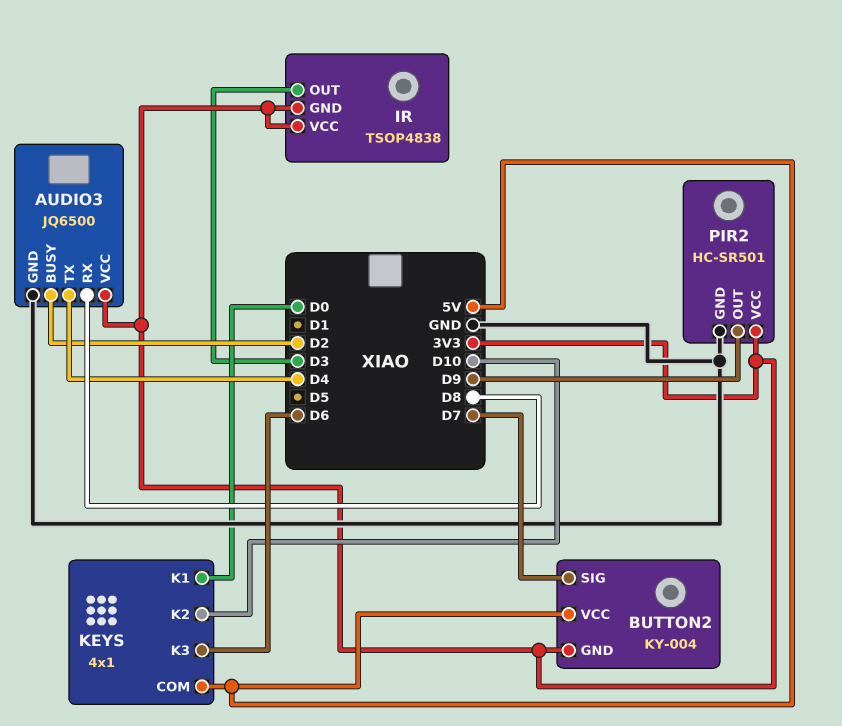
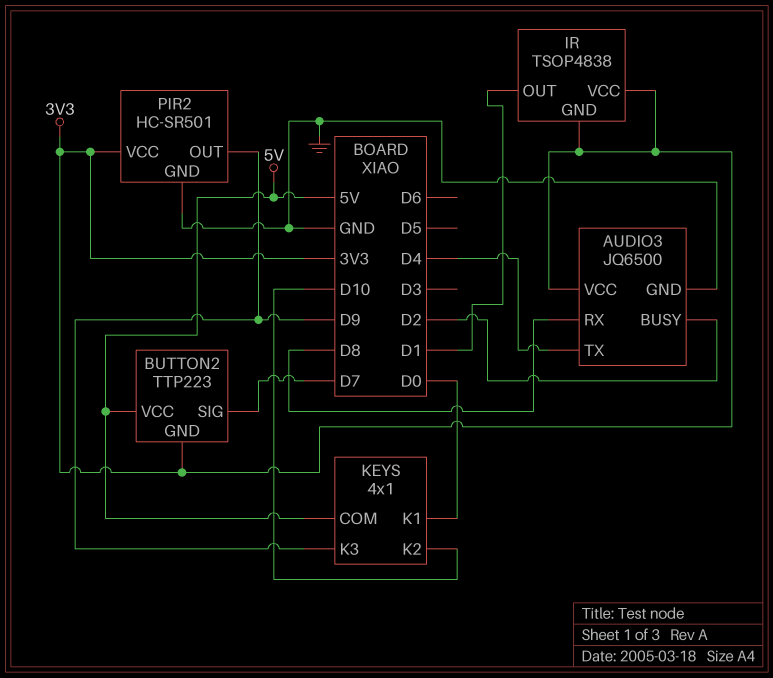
BUTTON2: KY-004 -> TTP223
IR pin OUT: D3 -> D1
KEYS pin K3: D6 -> D9

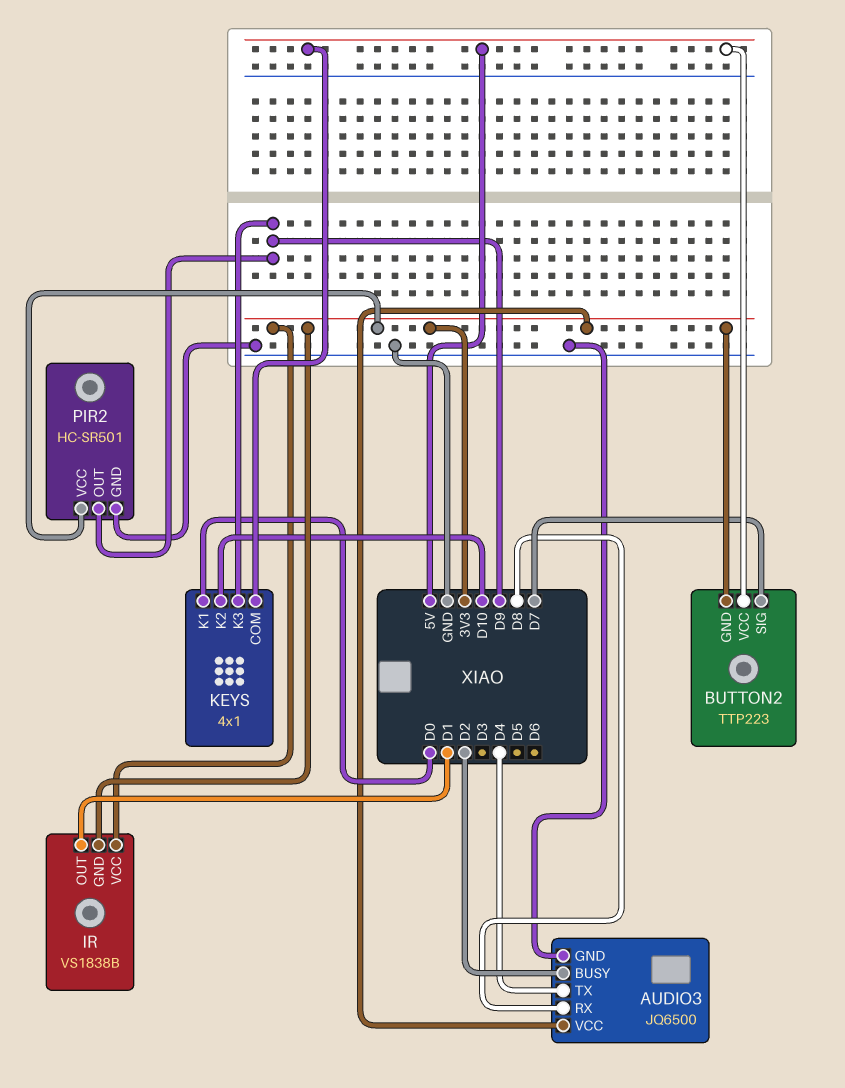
IR: TSOP4838 -> VS1838B

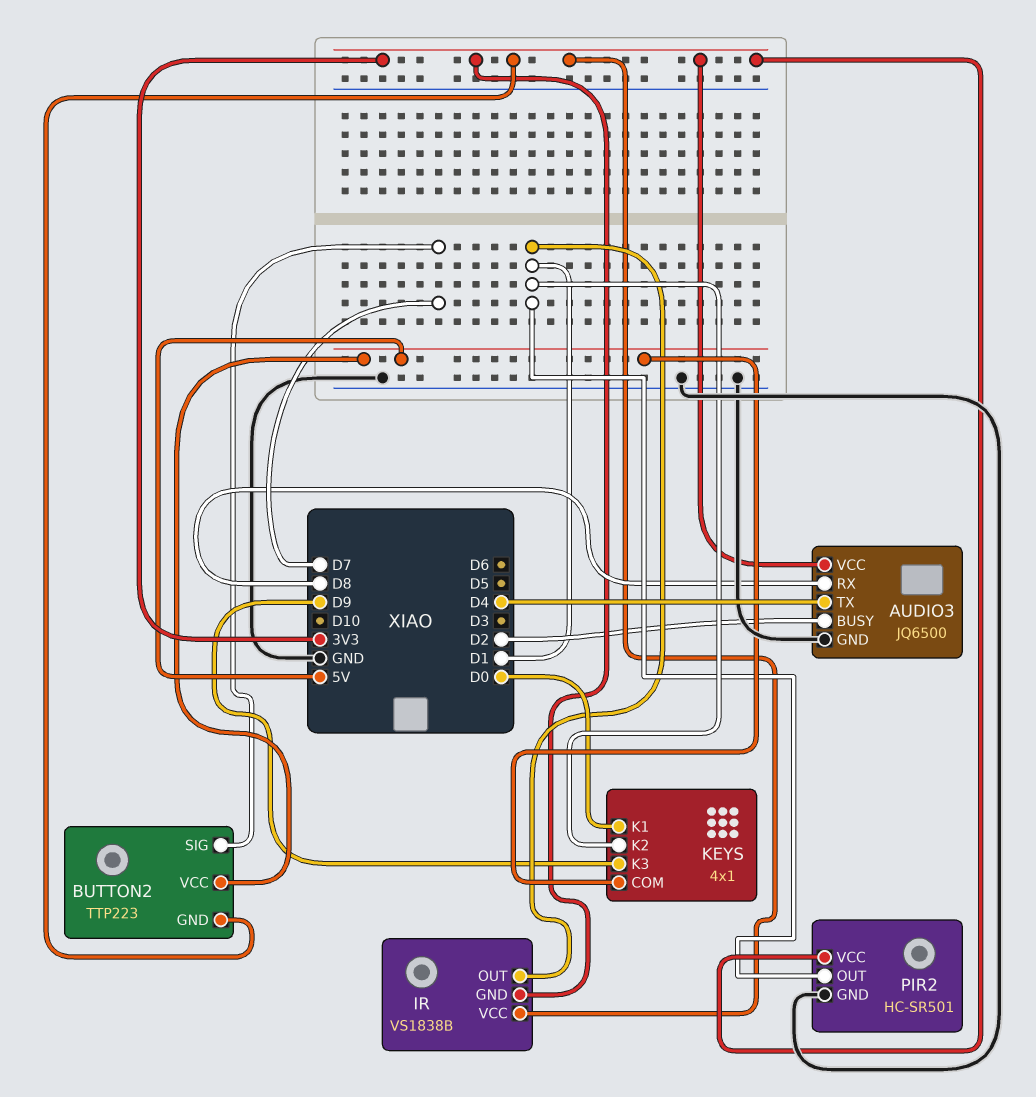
KEYS pin K2: D10 -> D1
PIR2 pin OUT: D9 -> D1

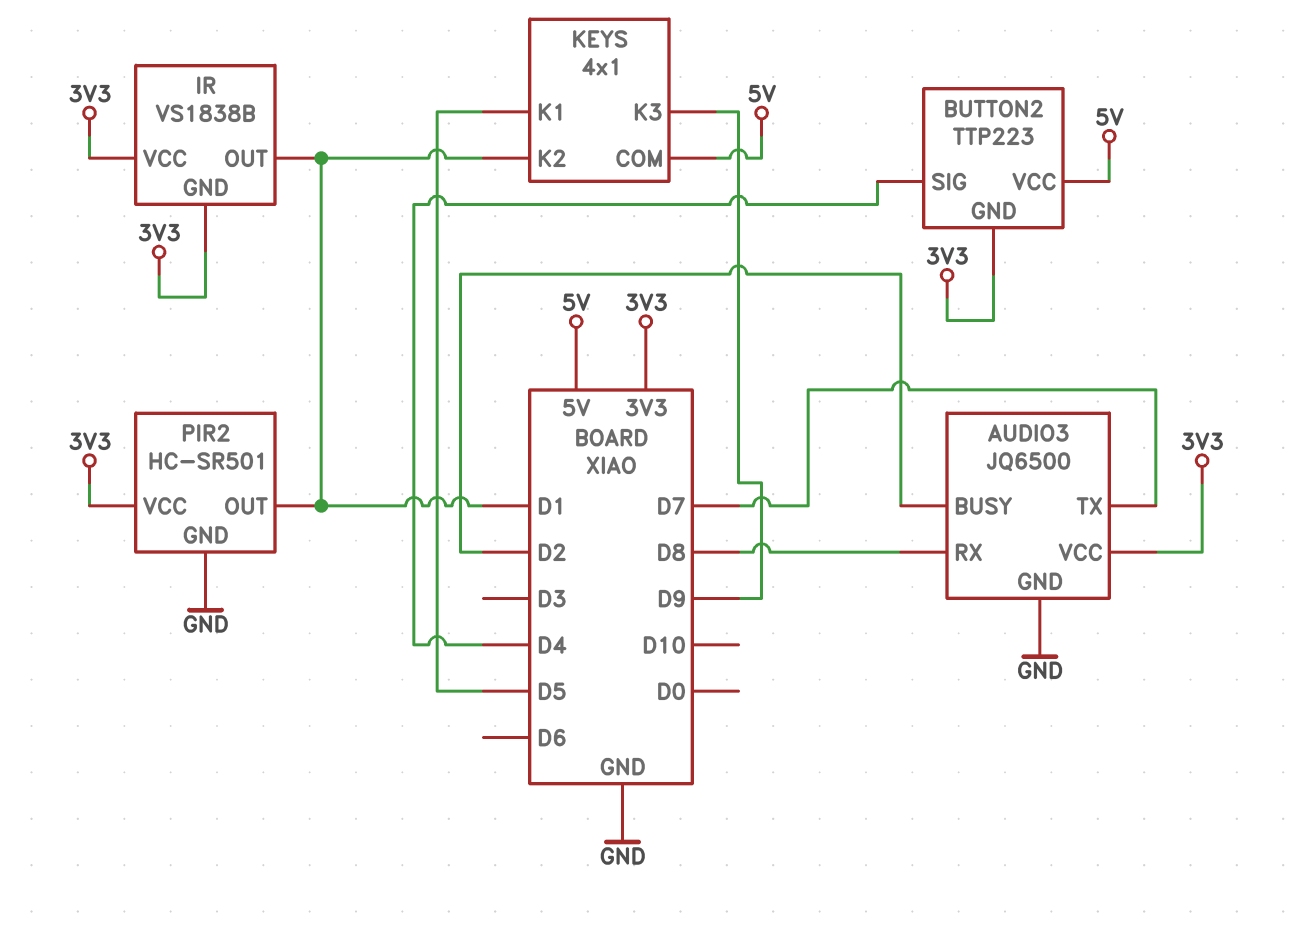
AUDIO3 pin TX: D4 -> D7
BUTTON2 pin SIG: D7 -> D4
KEYS pin K1: D0 -> D5

